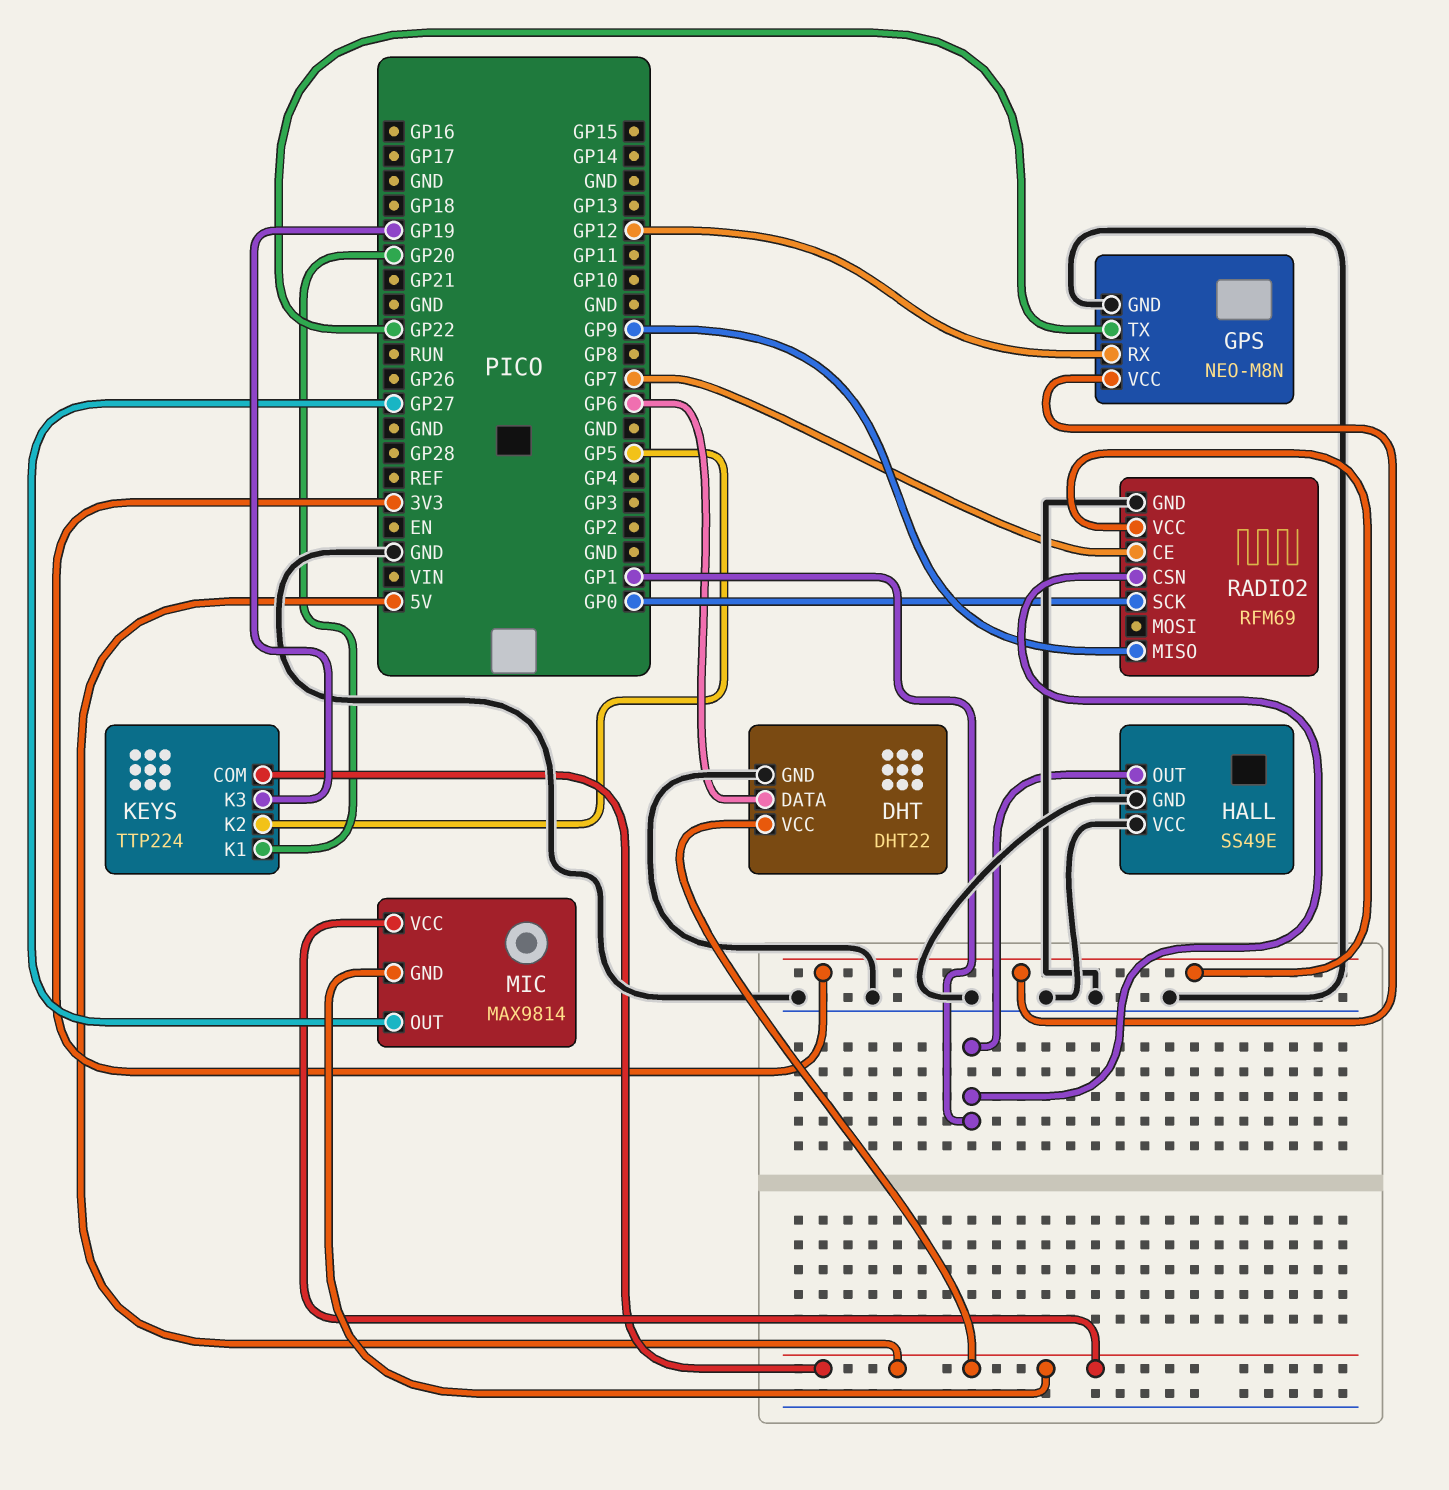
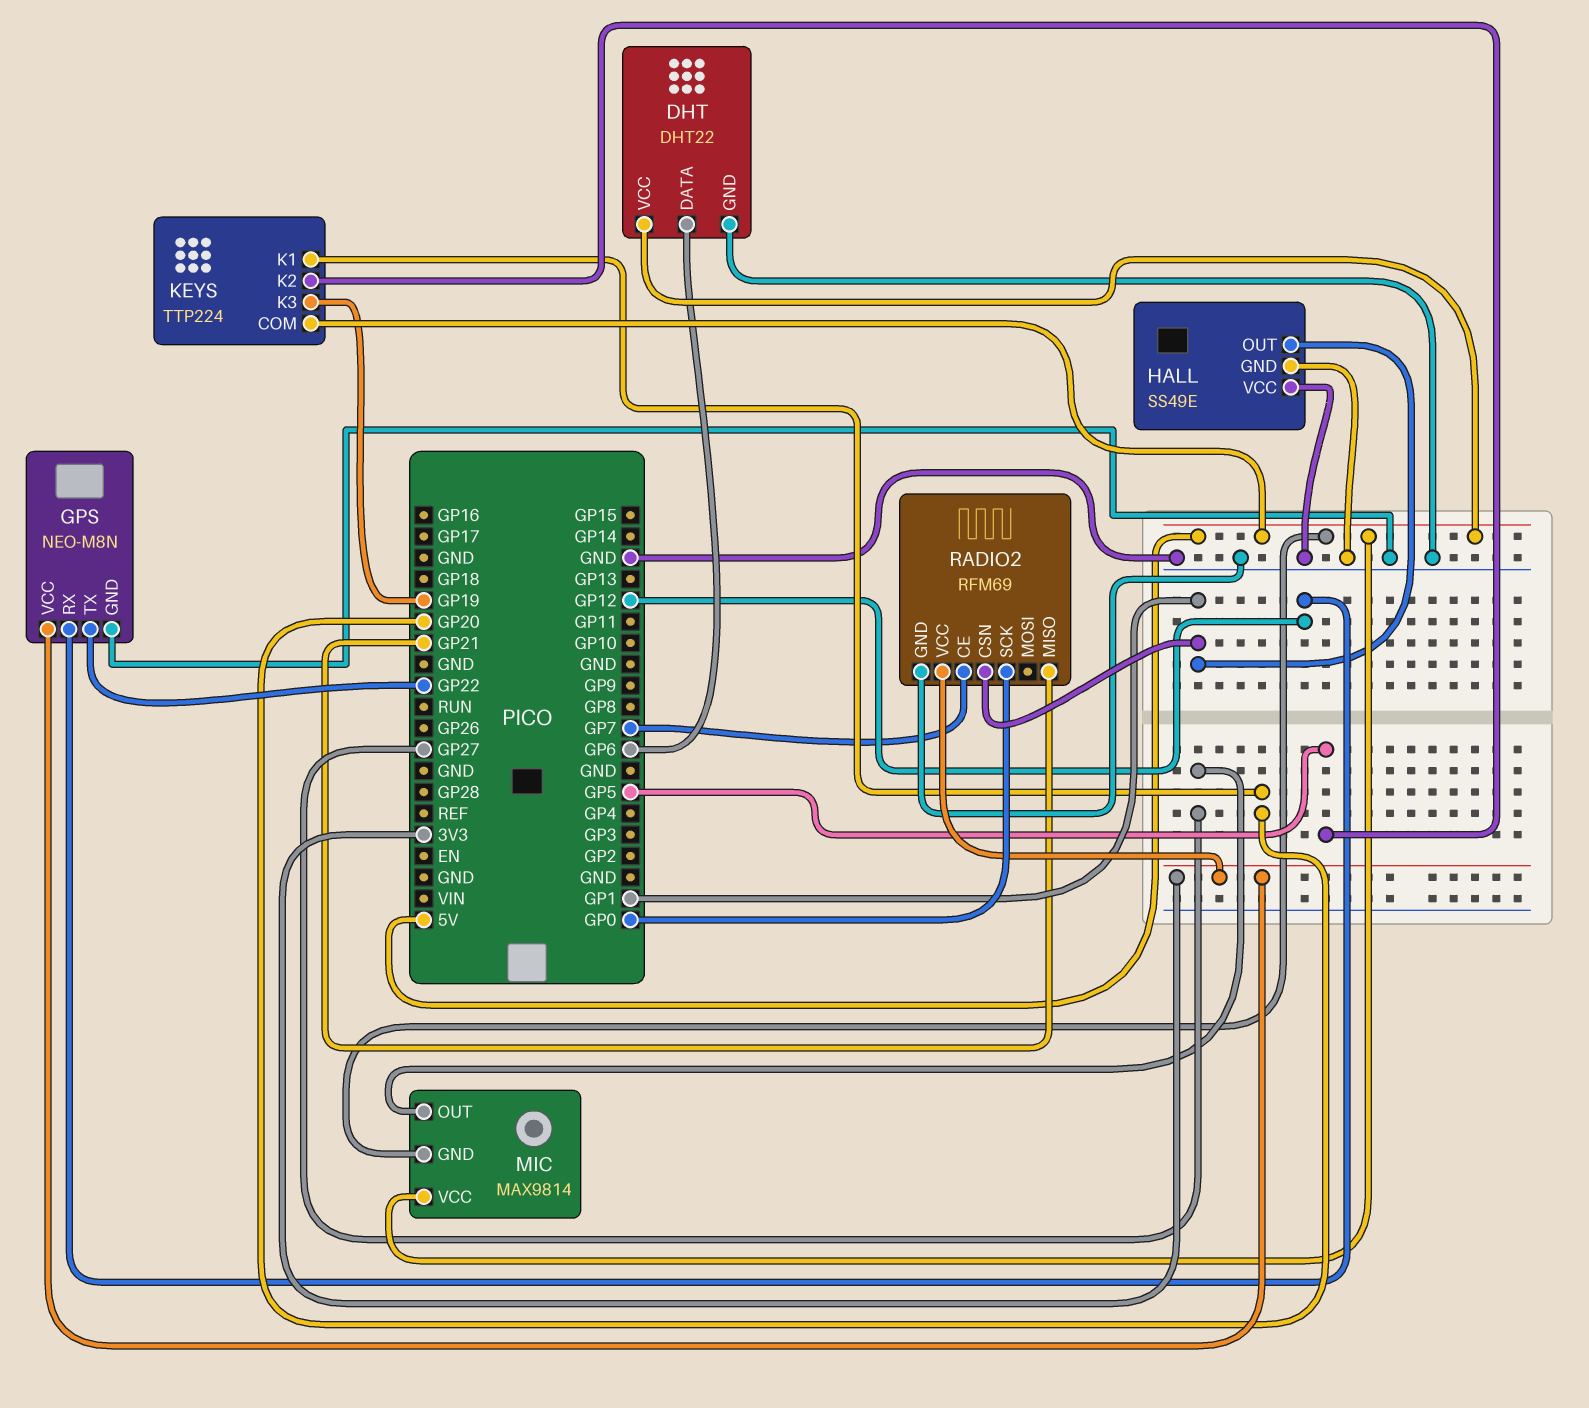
RADIO2 pin MISO: GP9 -> GP21

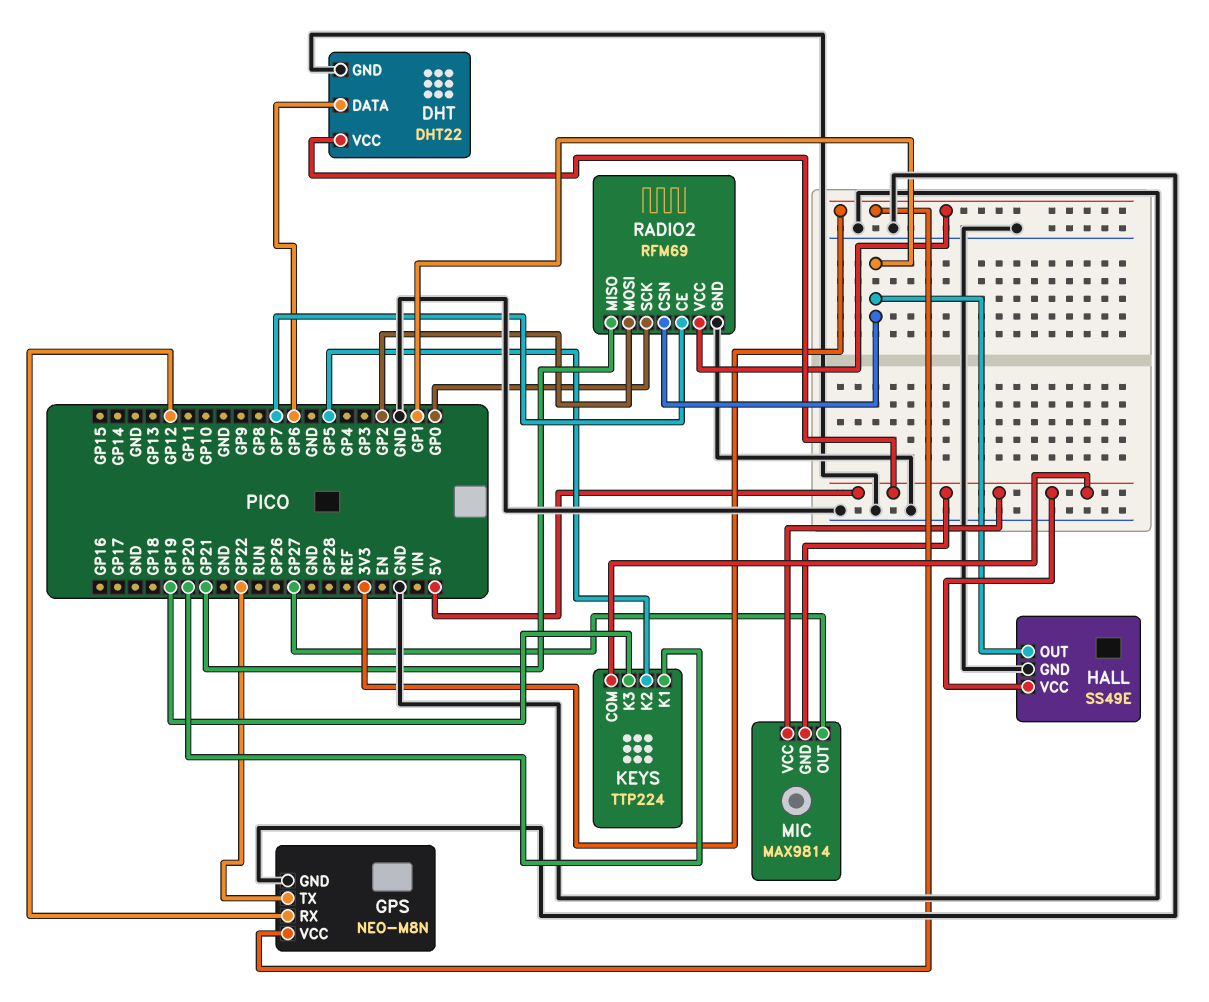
HALL pin VCC: GND -> 5V
RADIO2 pin MOSI: none -> GP2

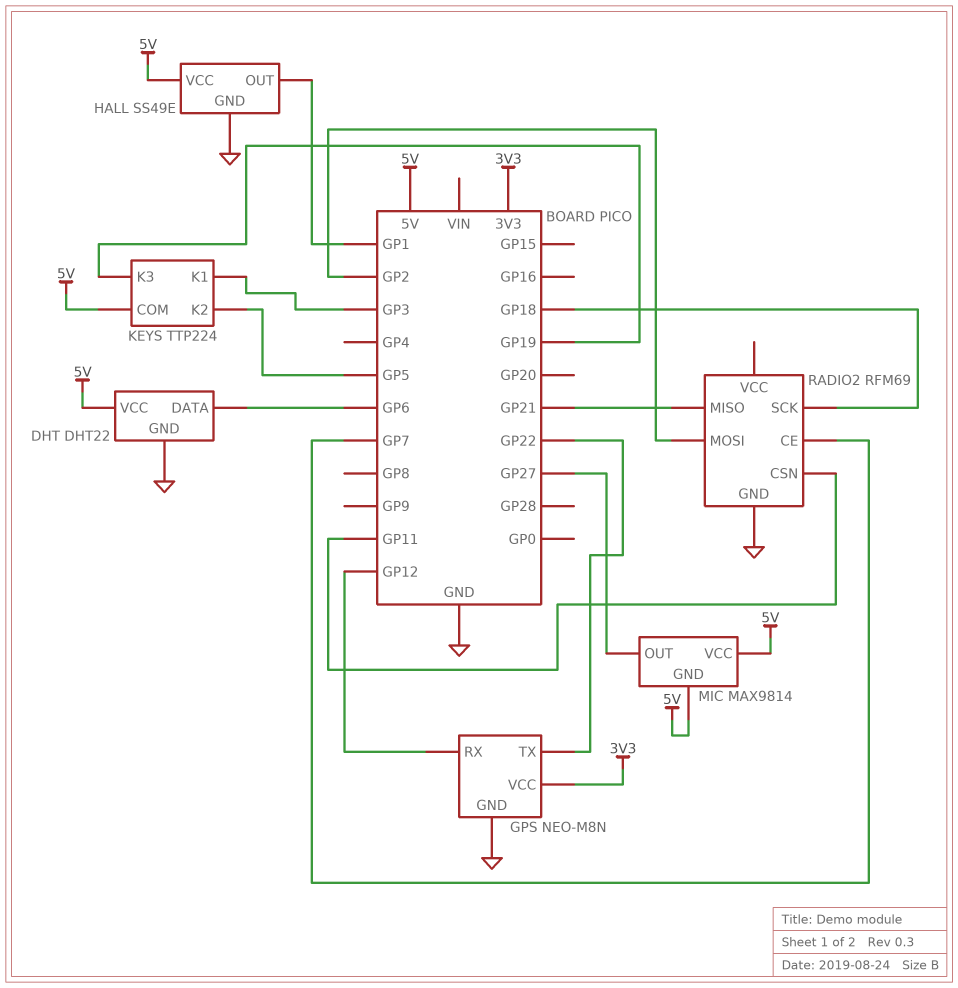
KEYS pin K1: GP20 -> GP3
RADIO2 pin CSN: GP1 -> GP11
RADIO2 pin SCK: GP0 -> GP18
RADIO2 pin VCC: 3V3 -> none

